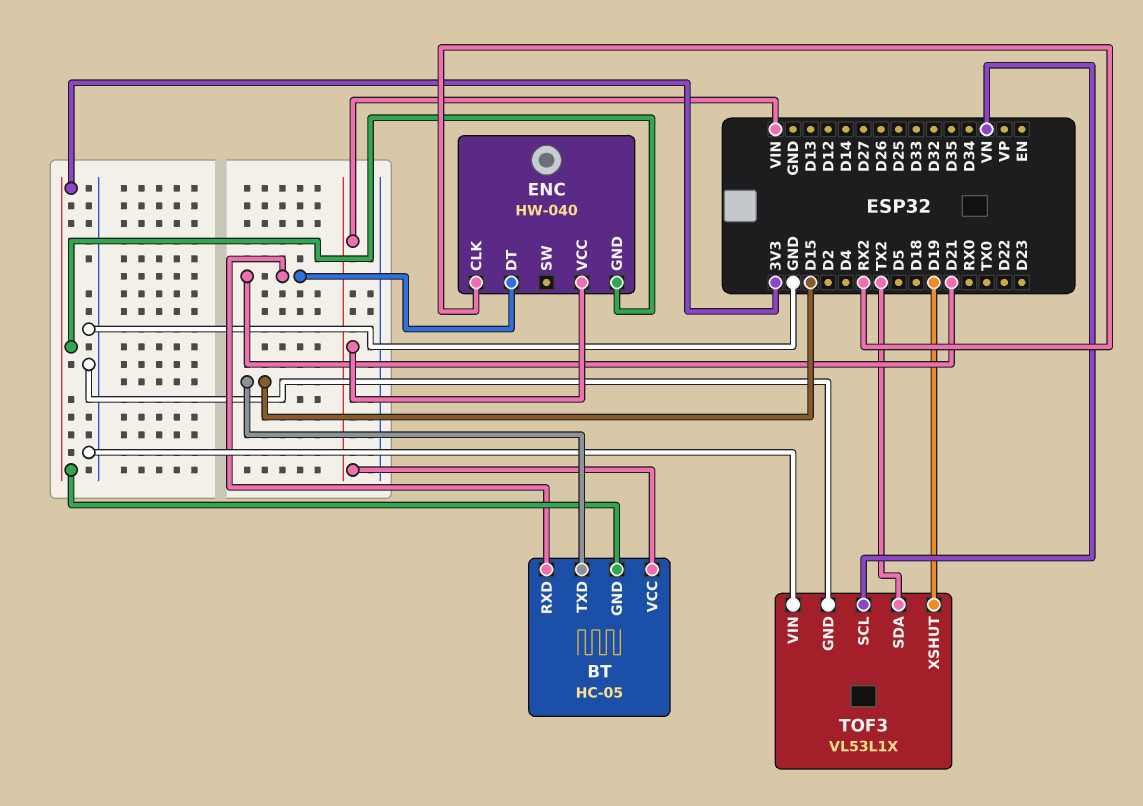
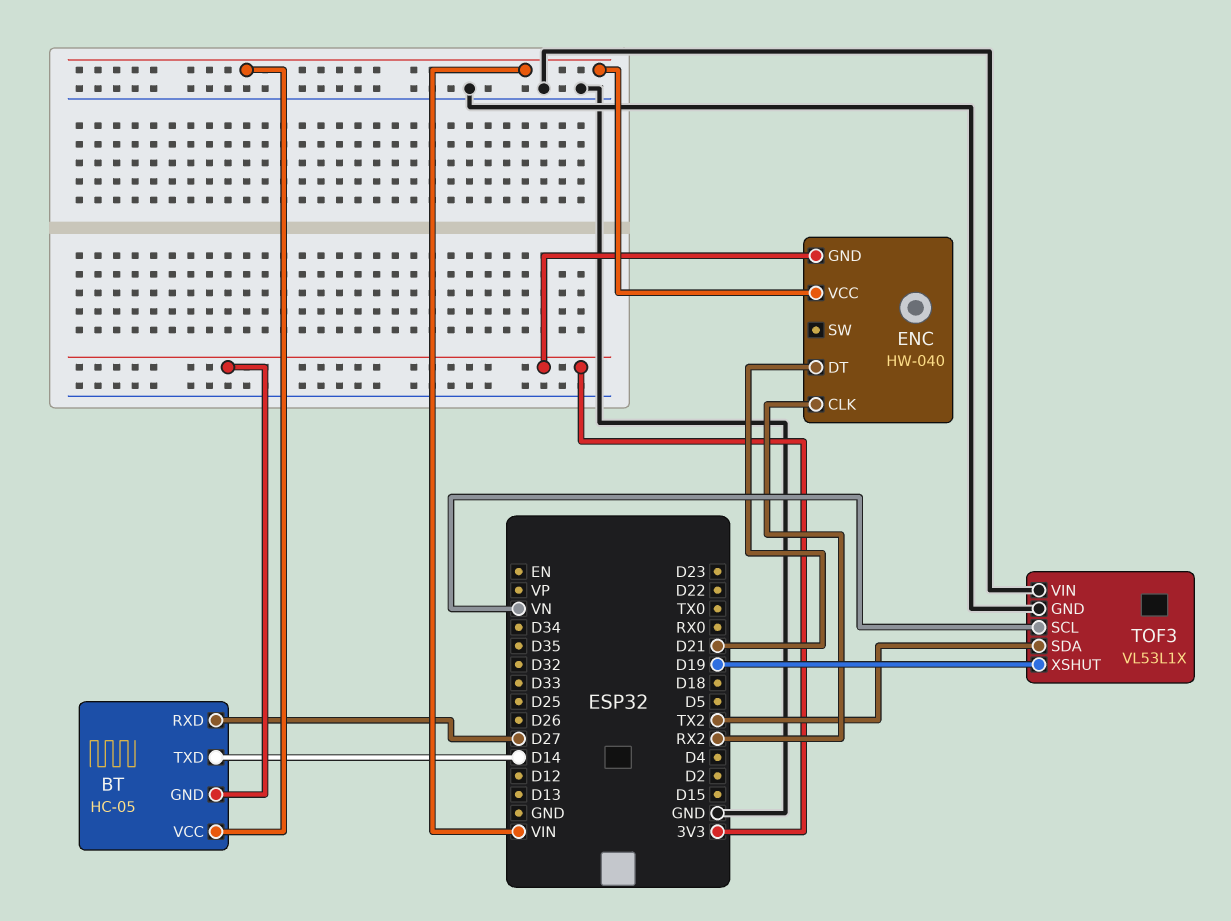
BT pin RXD: D21 -> D27
BT pin TXD: D15 -> D14

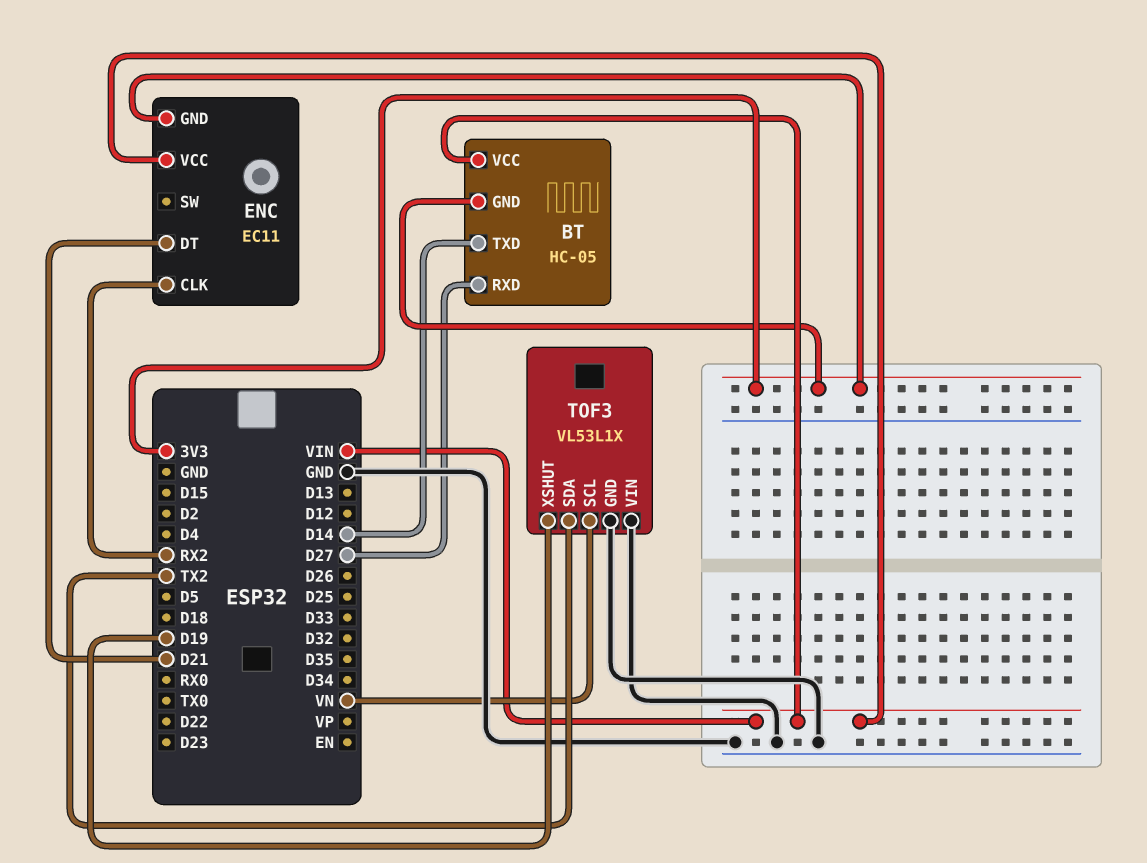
ENC: HW-040 -> EC11

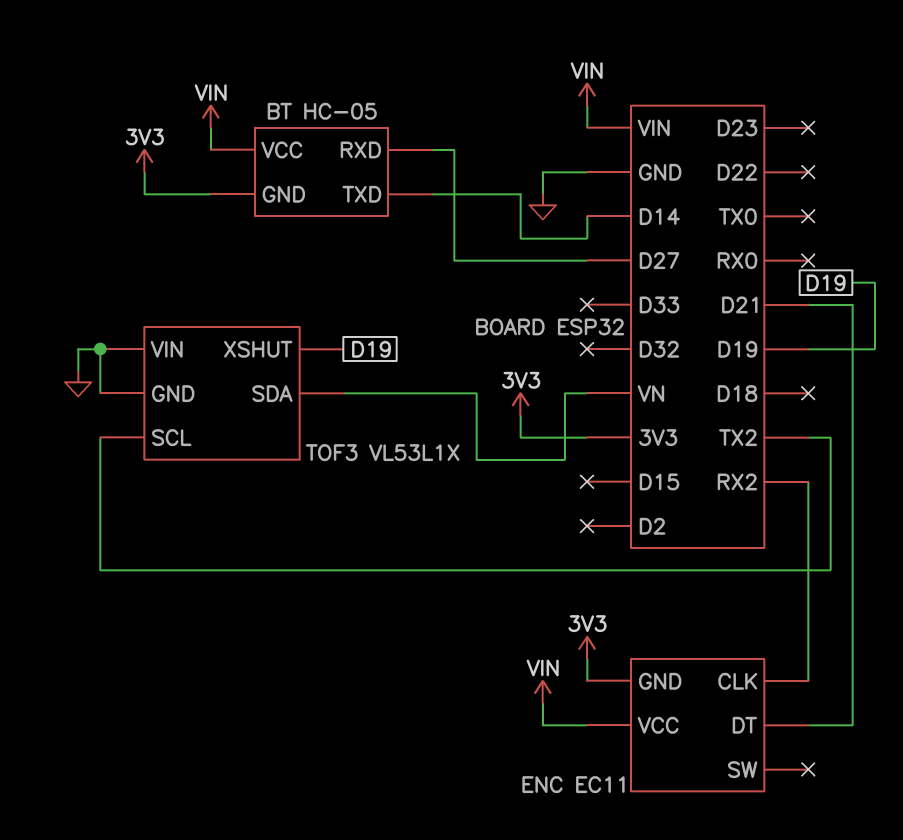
TOF3 pin SCL: VN -> TX2
TOF3 pin SDA: TX2 -> VN

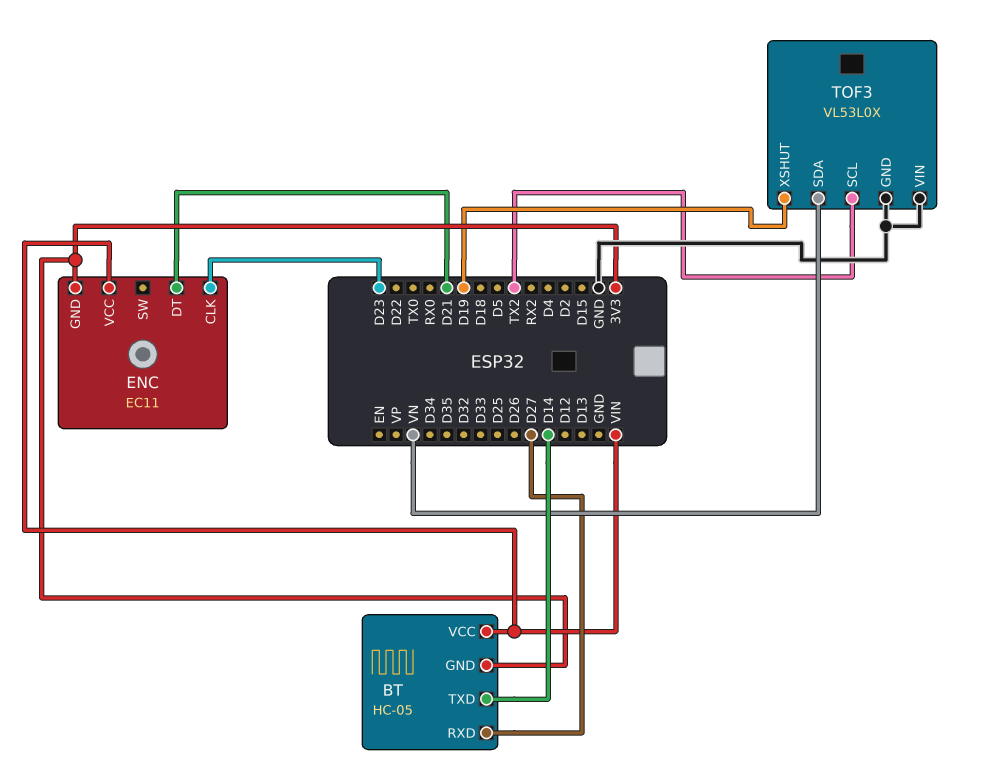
ENC pin CLK: RX2 -> D23
TOF3: VL53L1X -> VL53L0X

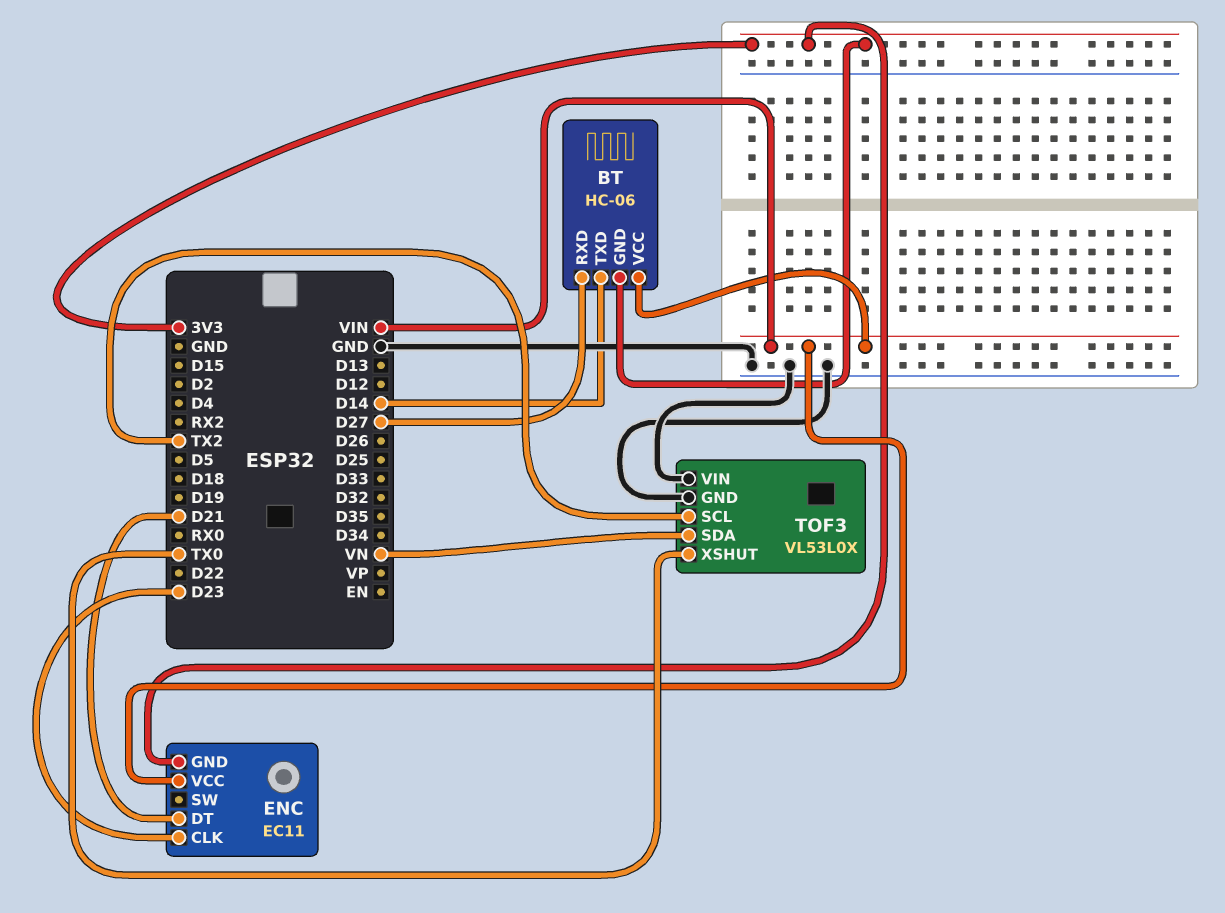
BT: HC-05 -> HC-06
TOF3 pin XSHUT: D19 -> TX0

